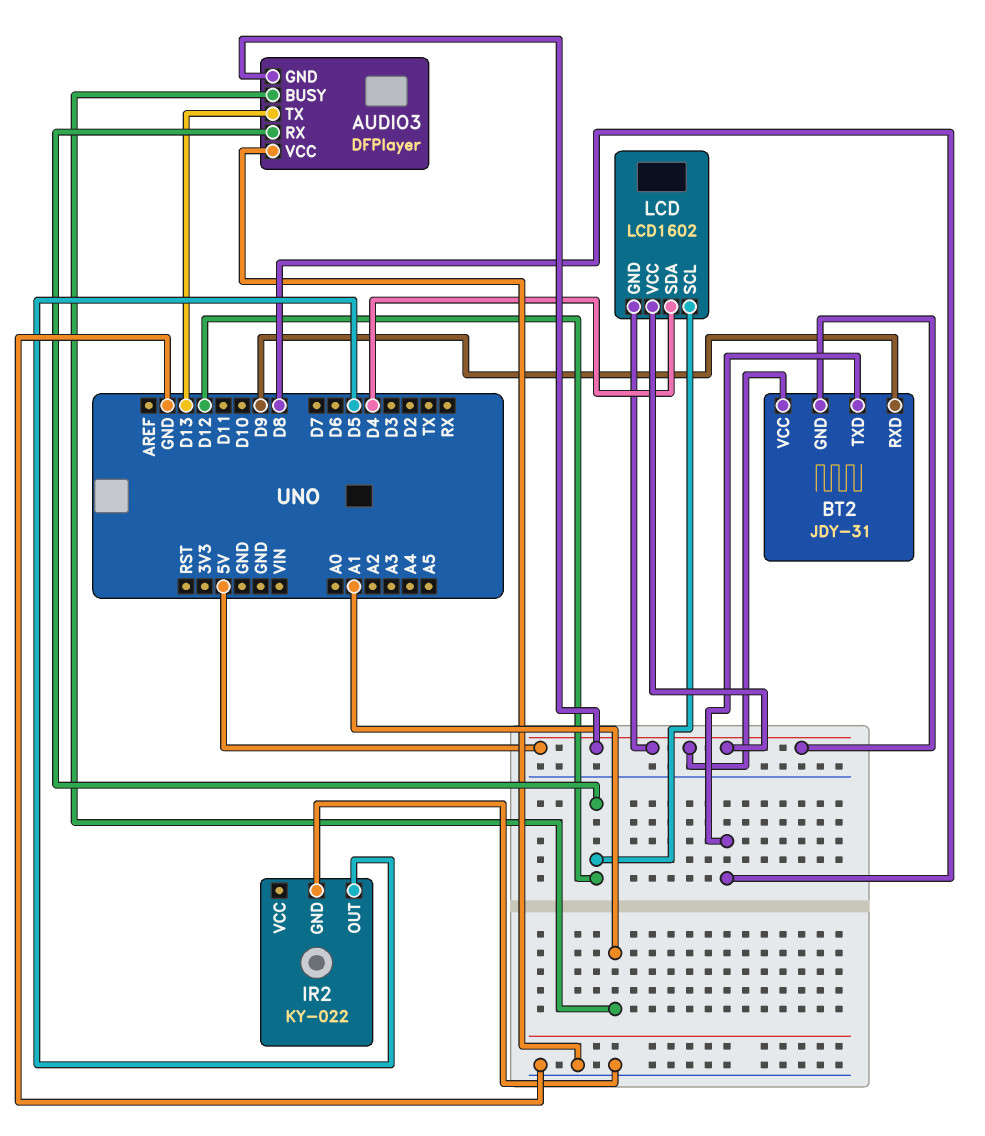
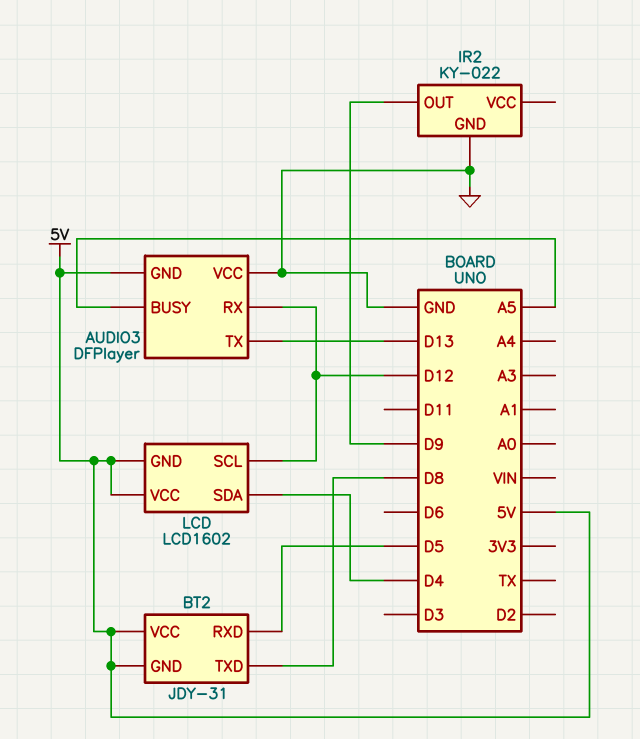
AUDIO3 pin BUSY: A1 -> A5
BT2 pin RXD: D9 -> D5
IR2 pin OUT: D5 -> D9

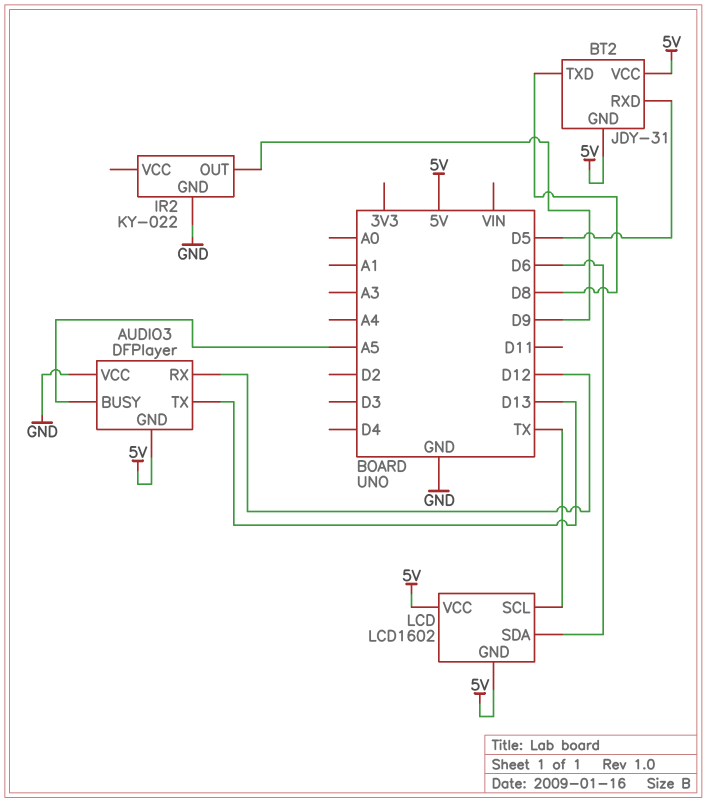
LCD pin SCL: D12 -> TX
LCD pin SDA: D4 -> D6

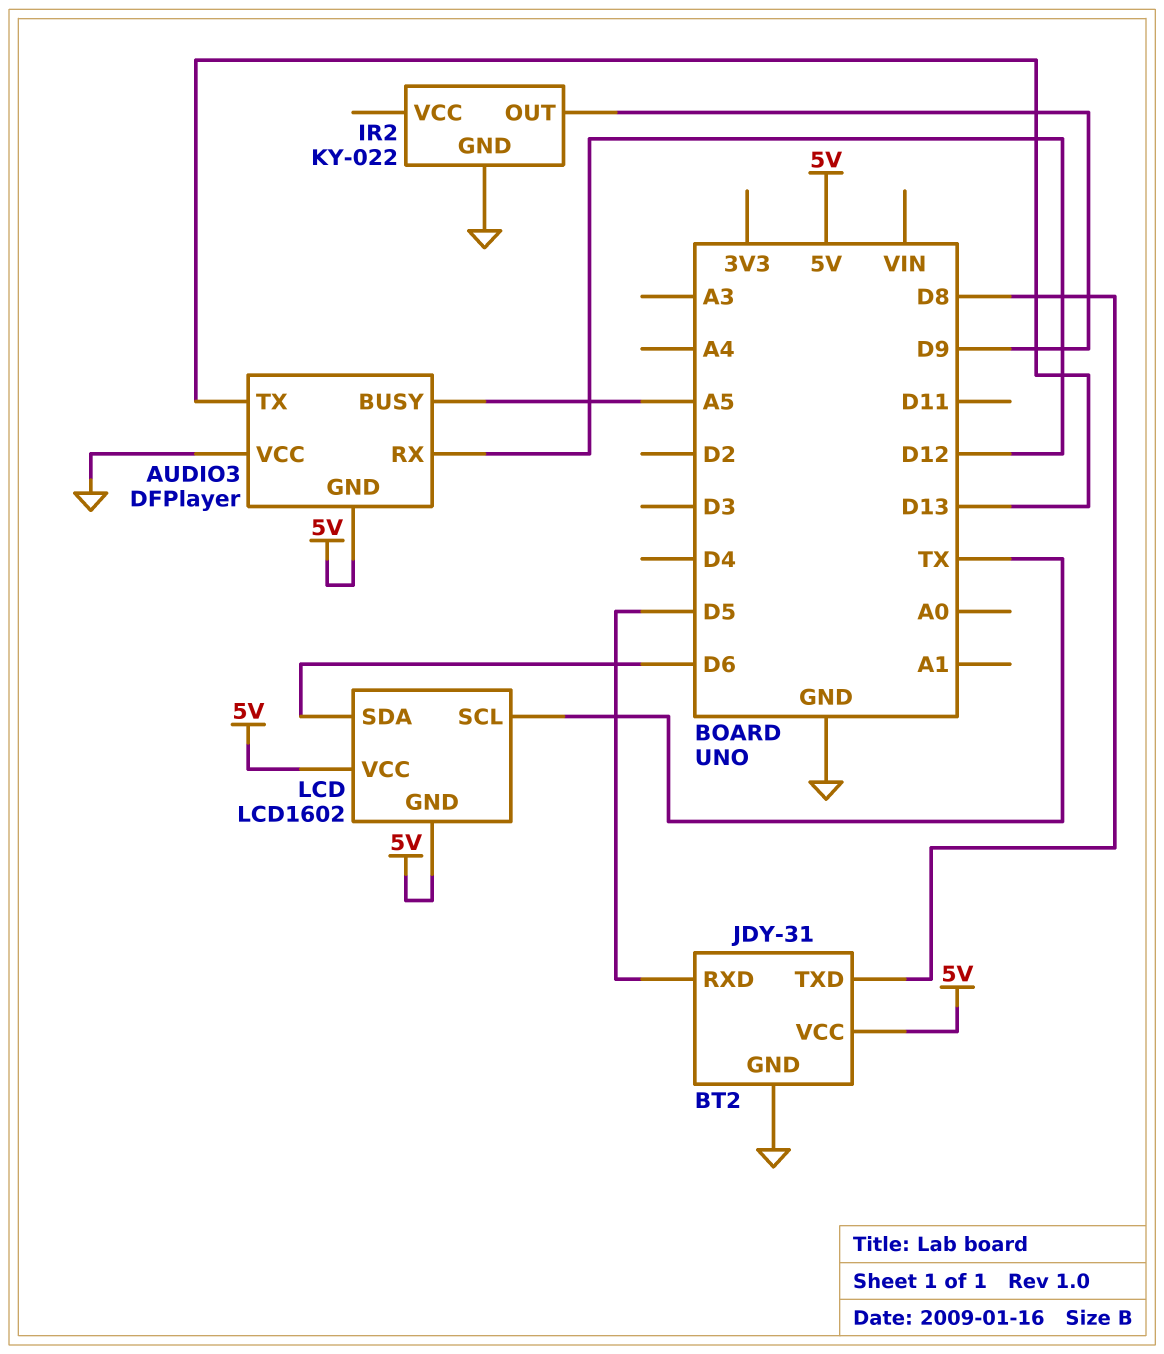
BT2 pin GND: 5V -> GND

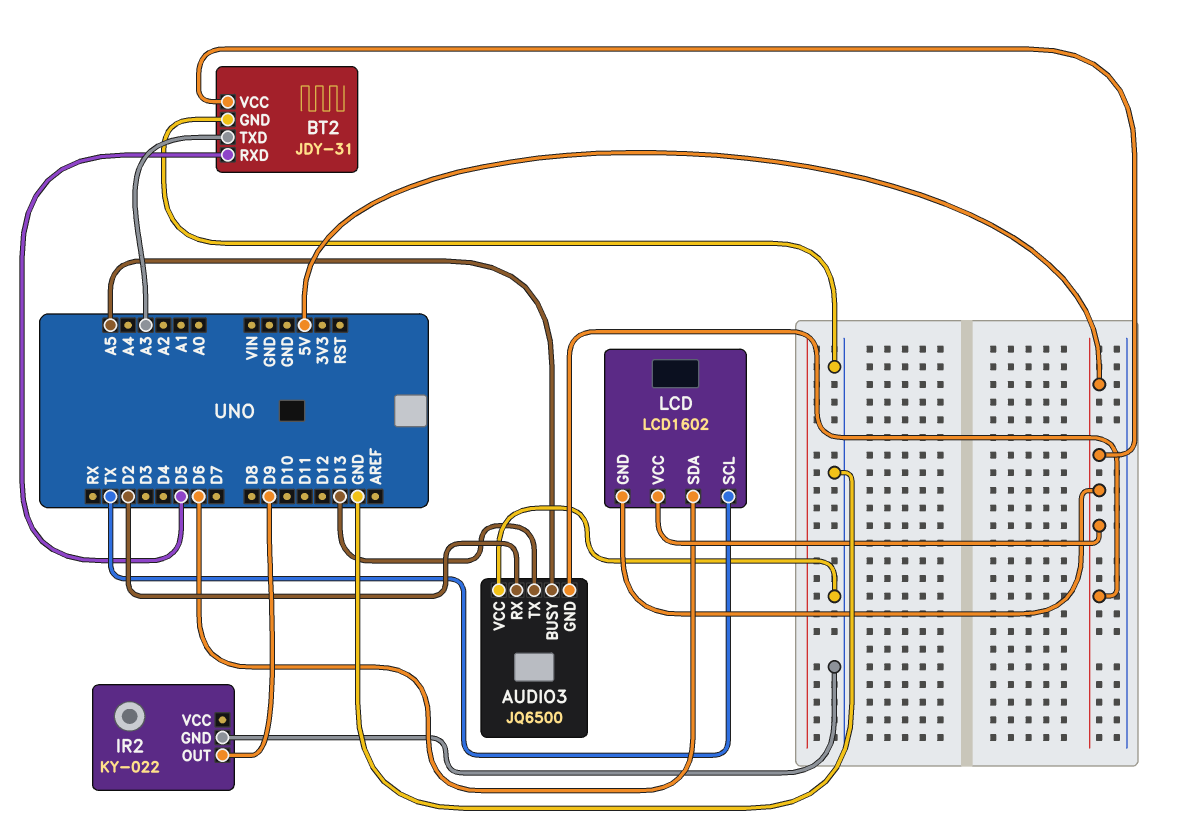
AUDIO3: DFPlayer -> JQ6500
AUDIO3 pin RX: D12 -> D2
BT2 pin TXD: D8 -> A3

